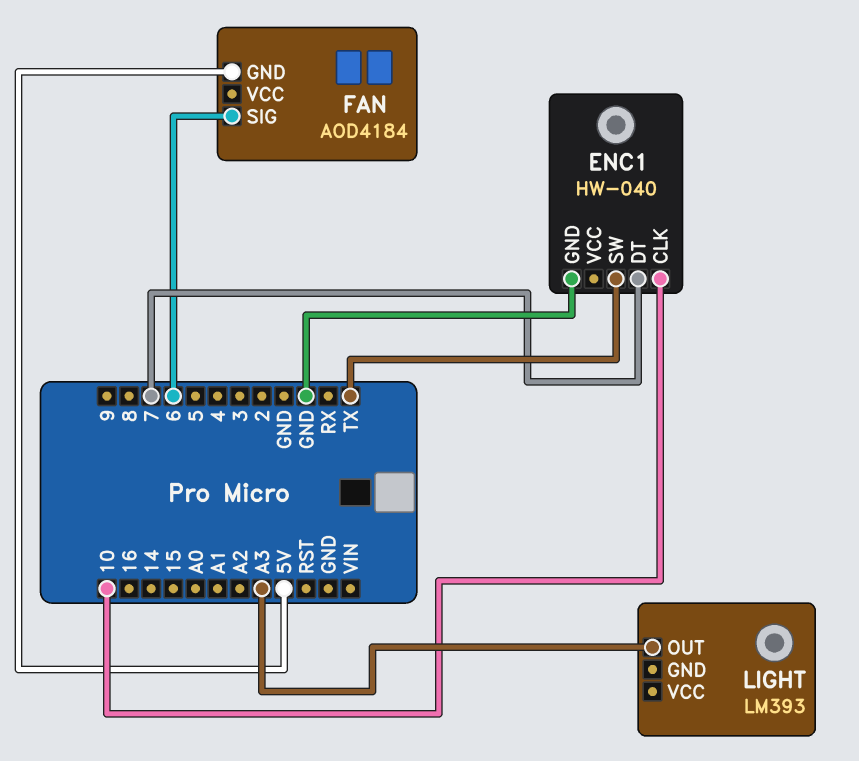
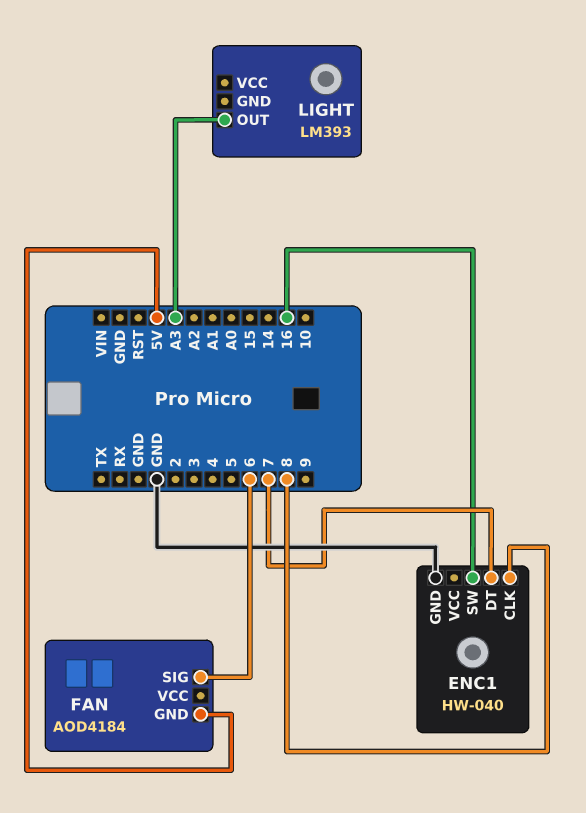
ENC1 pin CLK: 10 -> 8
ENC1 pin SW: TX -> 16

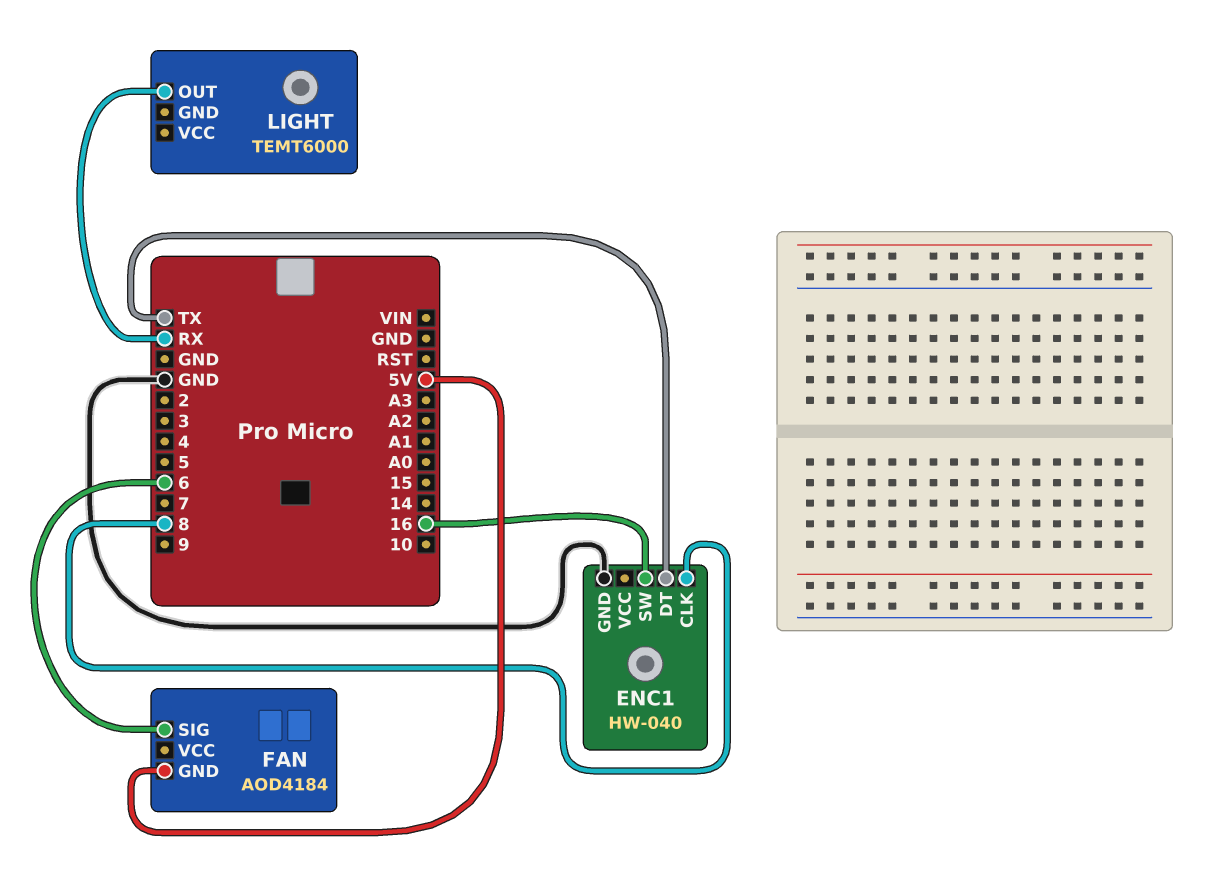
ENC1 pin DT: 7 -> TX
LIGHT: LM393 -> TEMT6000
LIGHT pin OUT: A3 -> RX

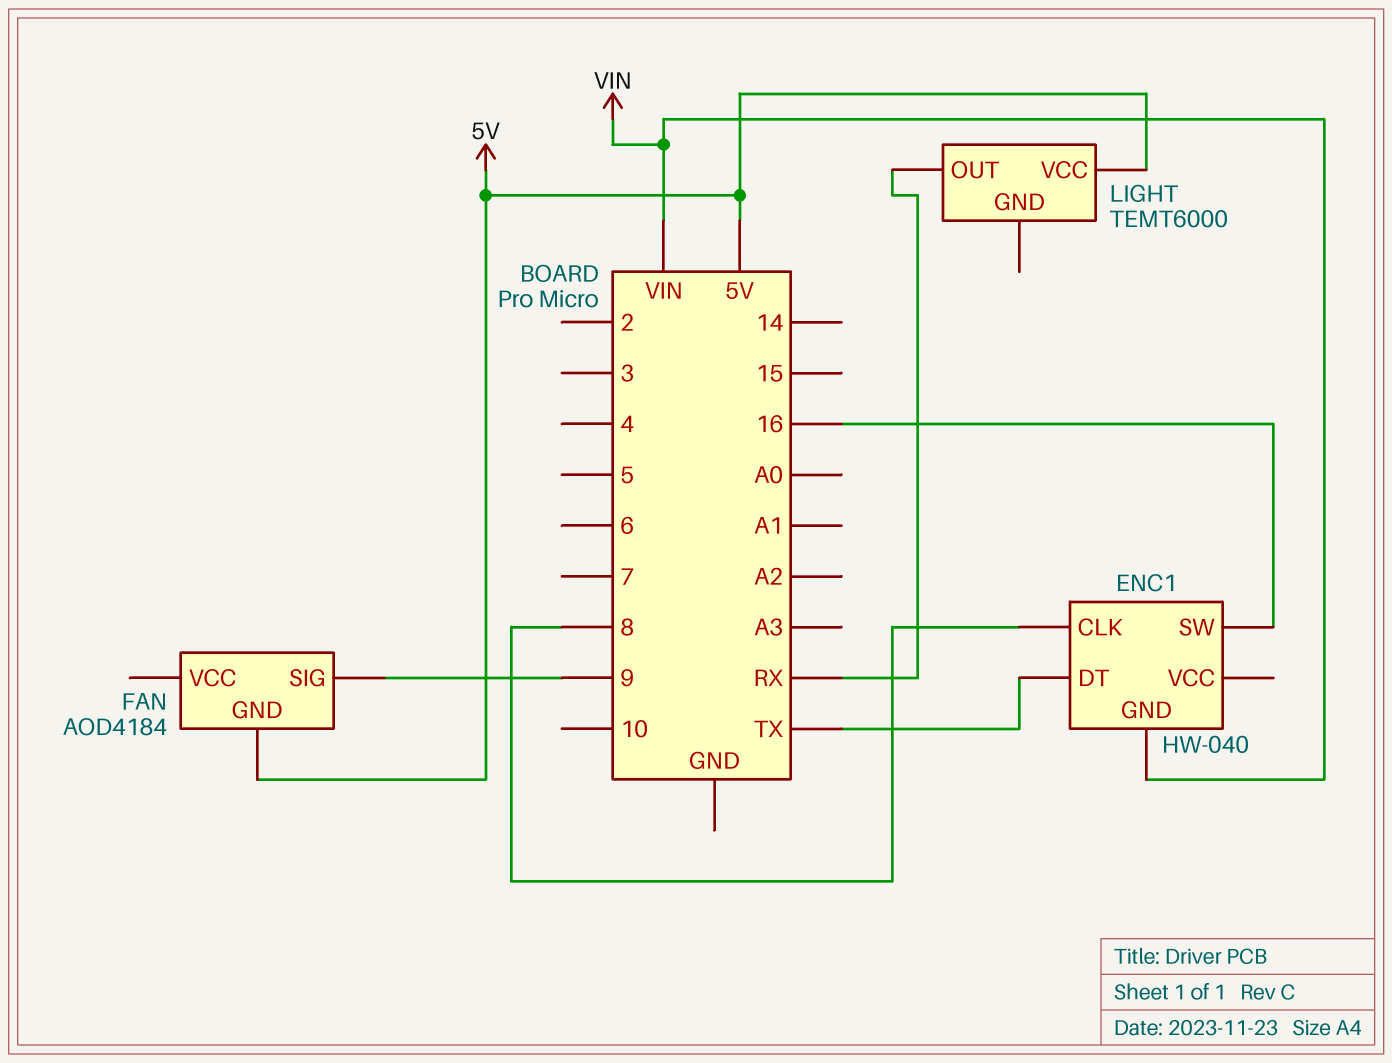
ENC1 pin GND: GND -> VIN
FAN pin SIG: 6 -> 9
LIGHT pin VCC: none -> 5V

